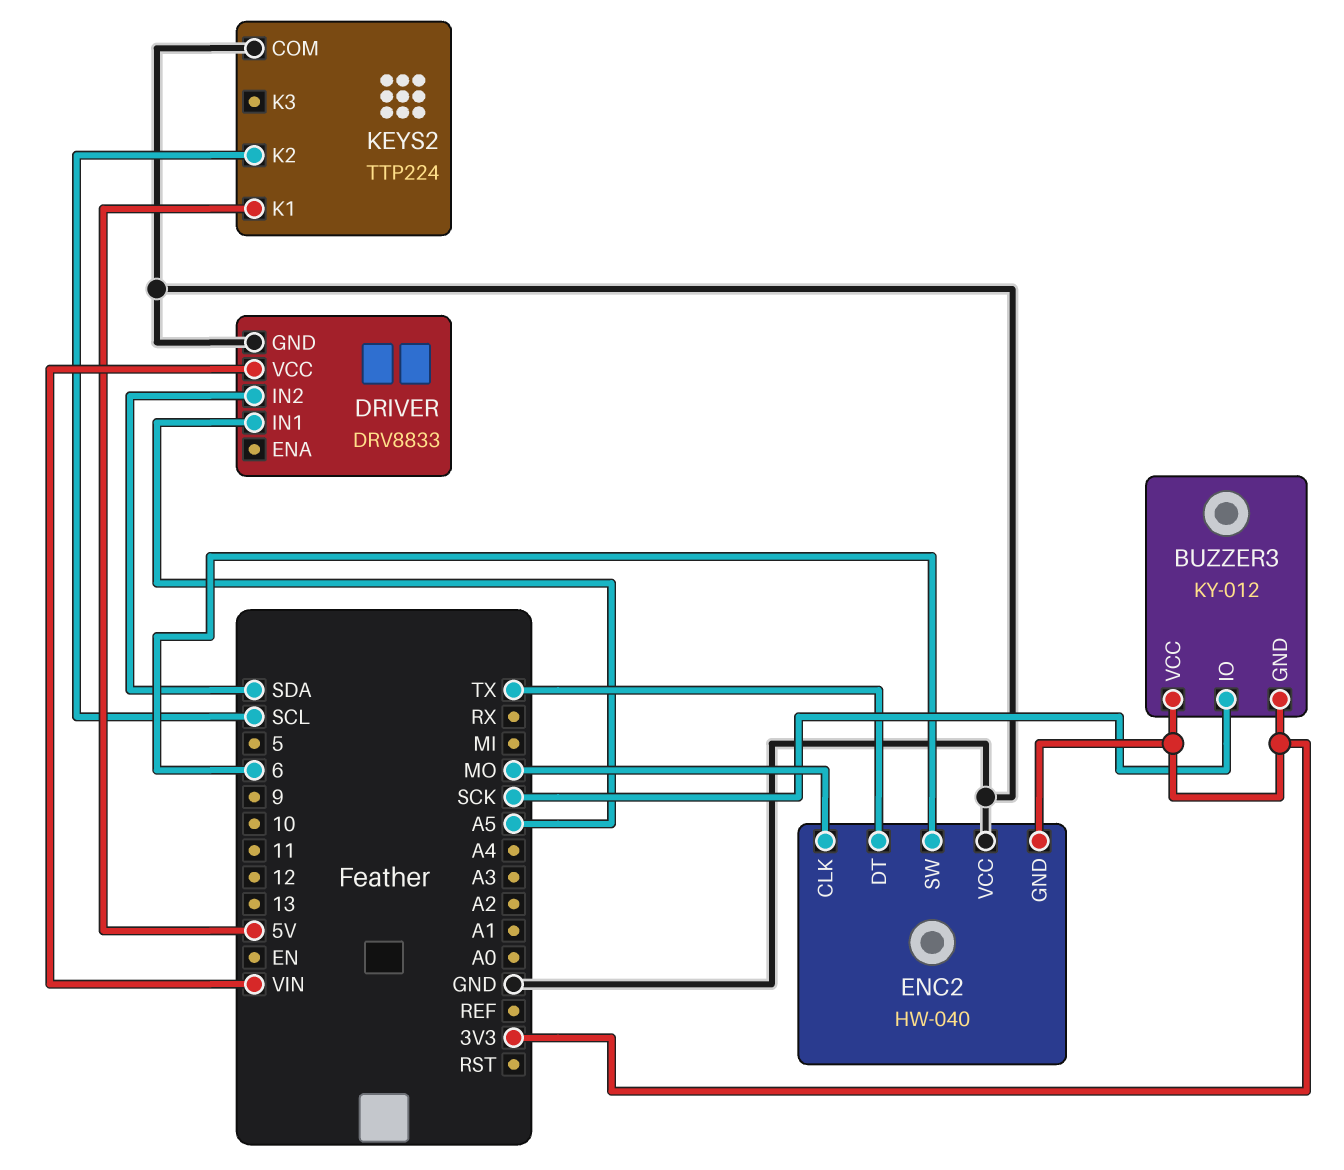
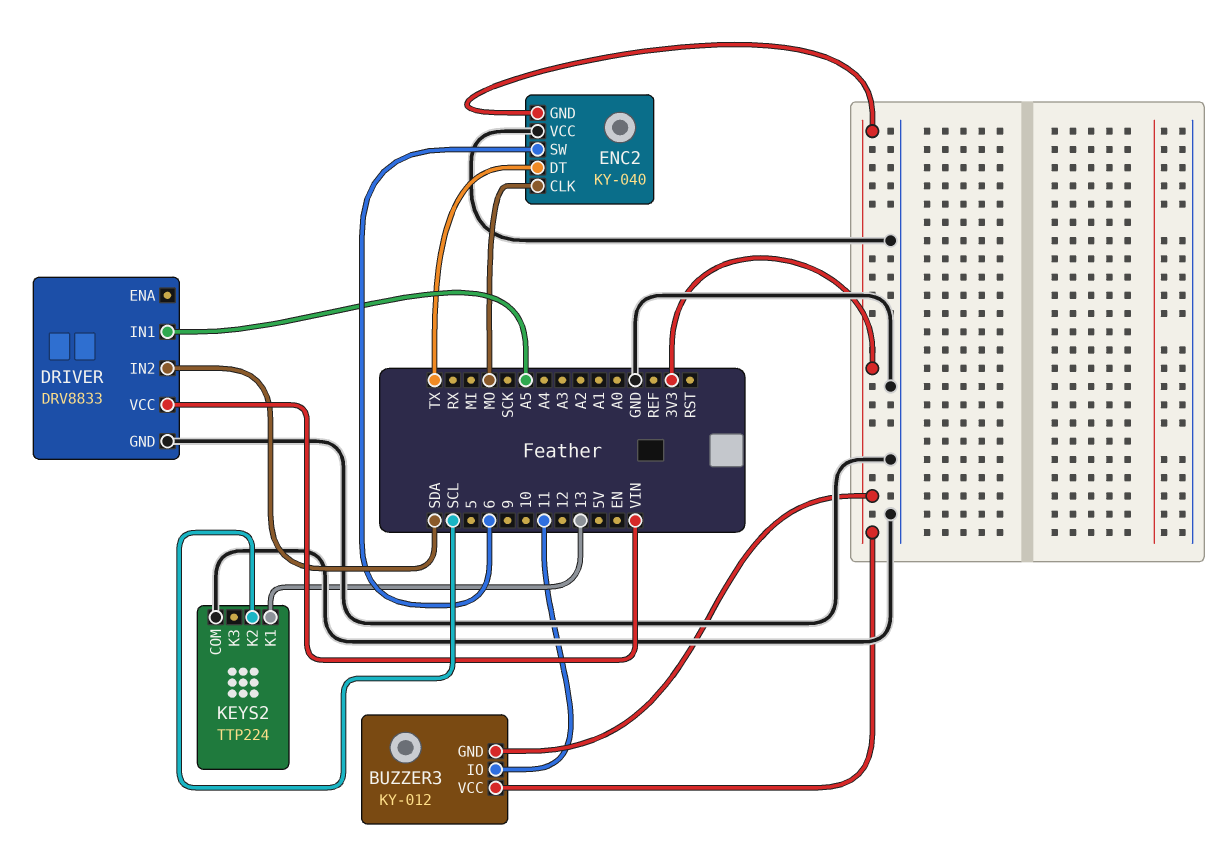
BUZZER3 pin IO: SCK -> 11
ENC2: HW-040 -> KY-040
KEYS2 pin K1: 5V -> 13

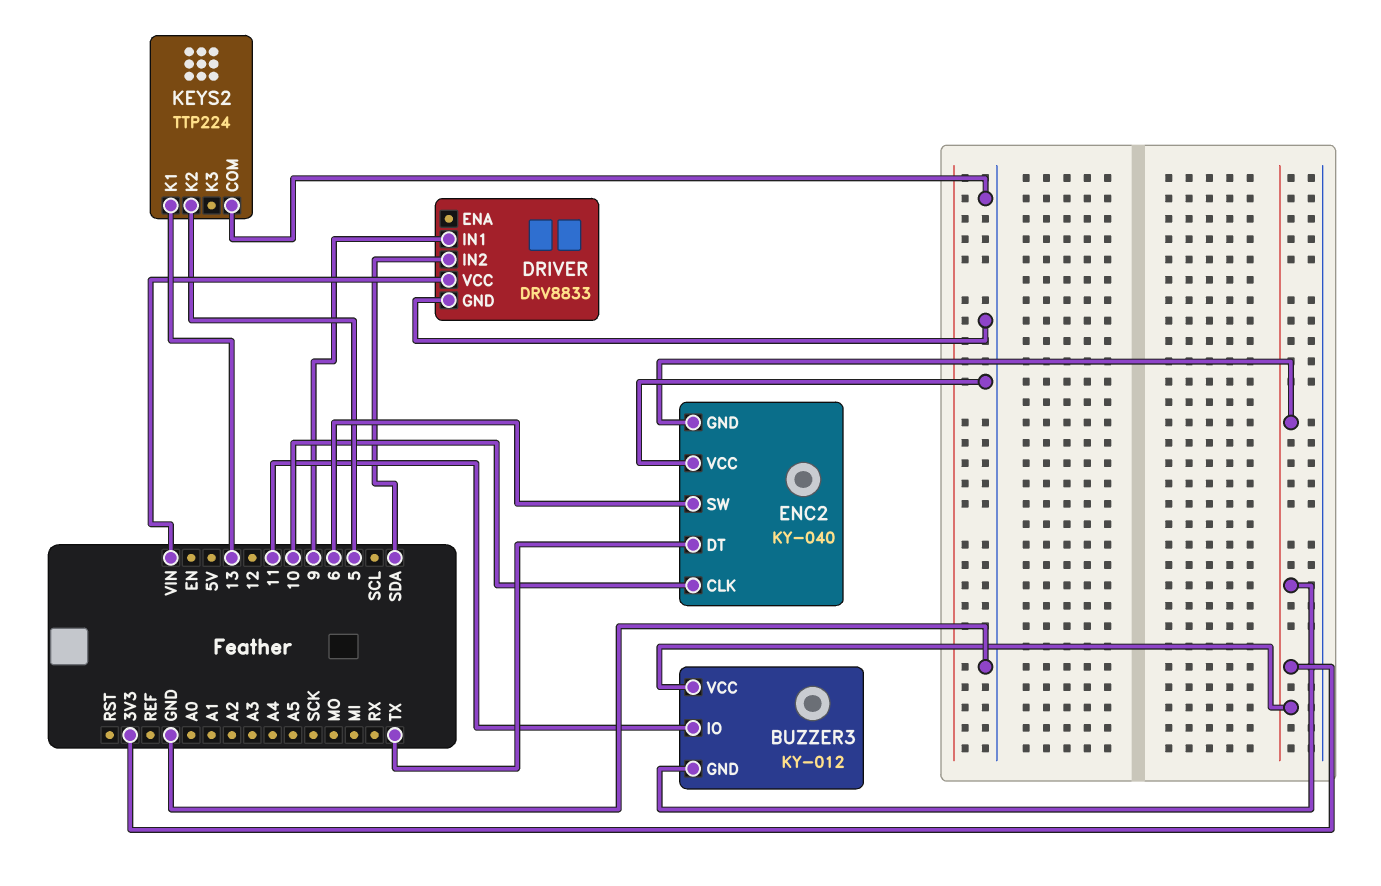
DRIVER pin IN1: A5 -> 9
ENC2 pin CLK: MO -> 10
KEYS2 pin K2: SCL -> 5

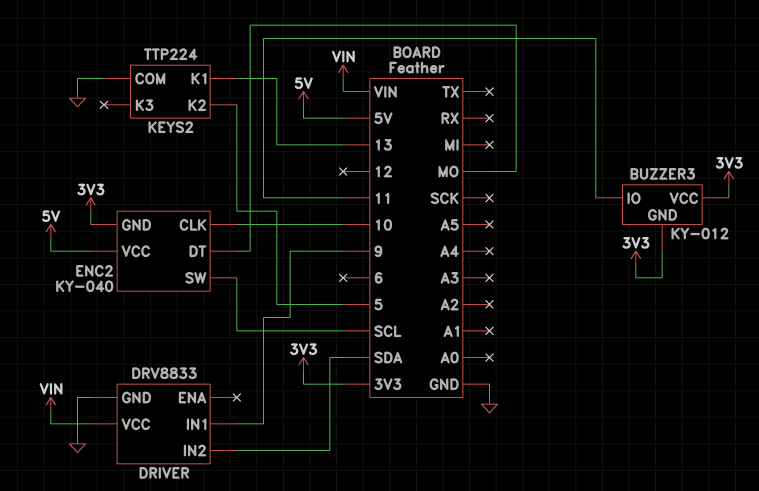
ENC2 pin DT: TX -> MO
ENC2 pin SW: 6 -> SCL
ENC2 pin VCC: GND -> 5V

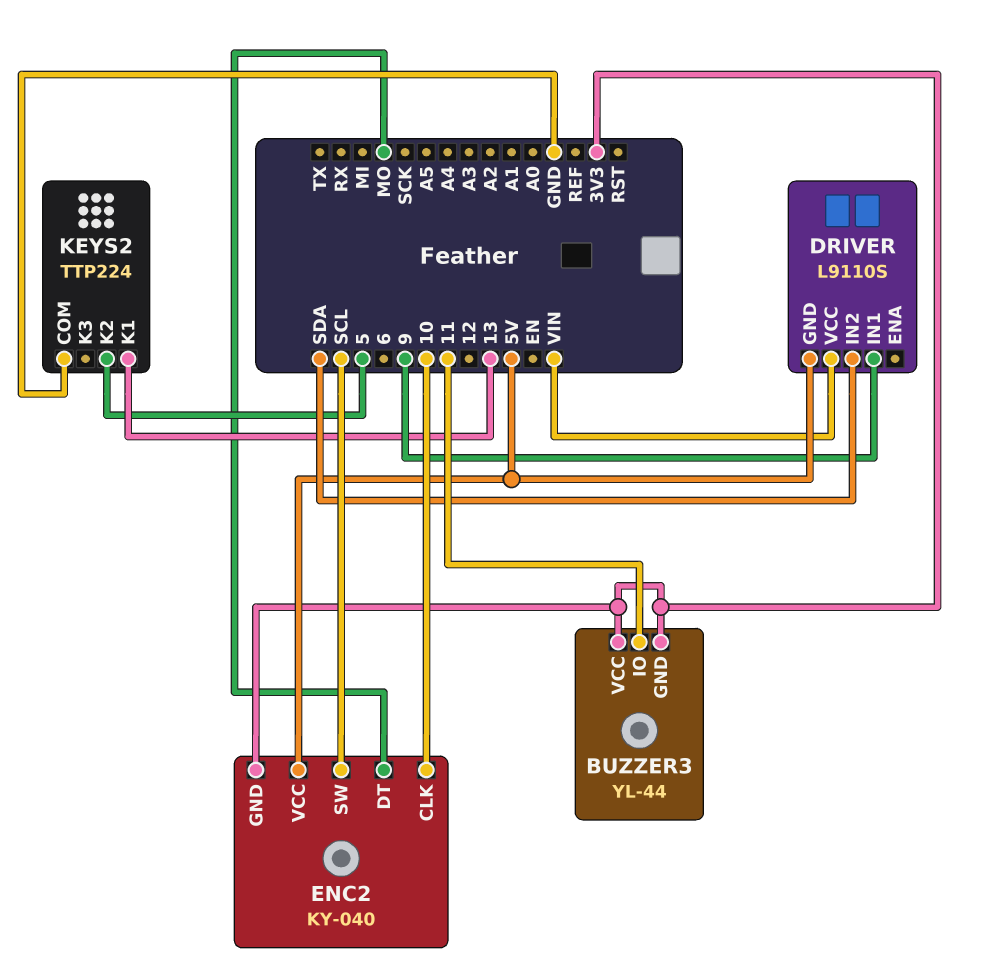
BUZZER3: KY-012 -> YL-44
DRIVER: DRV8833 -> L9110S
DRIVER pin GND: GND -> 5V

